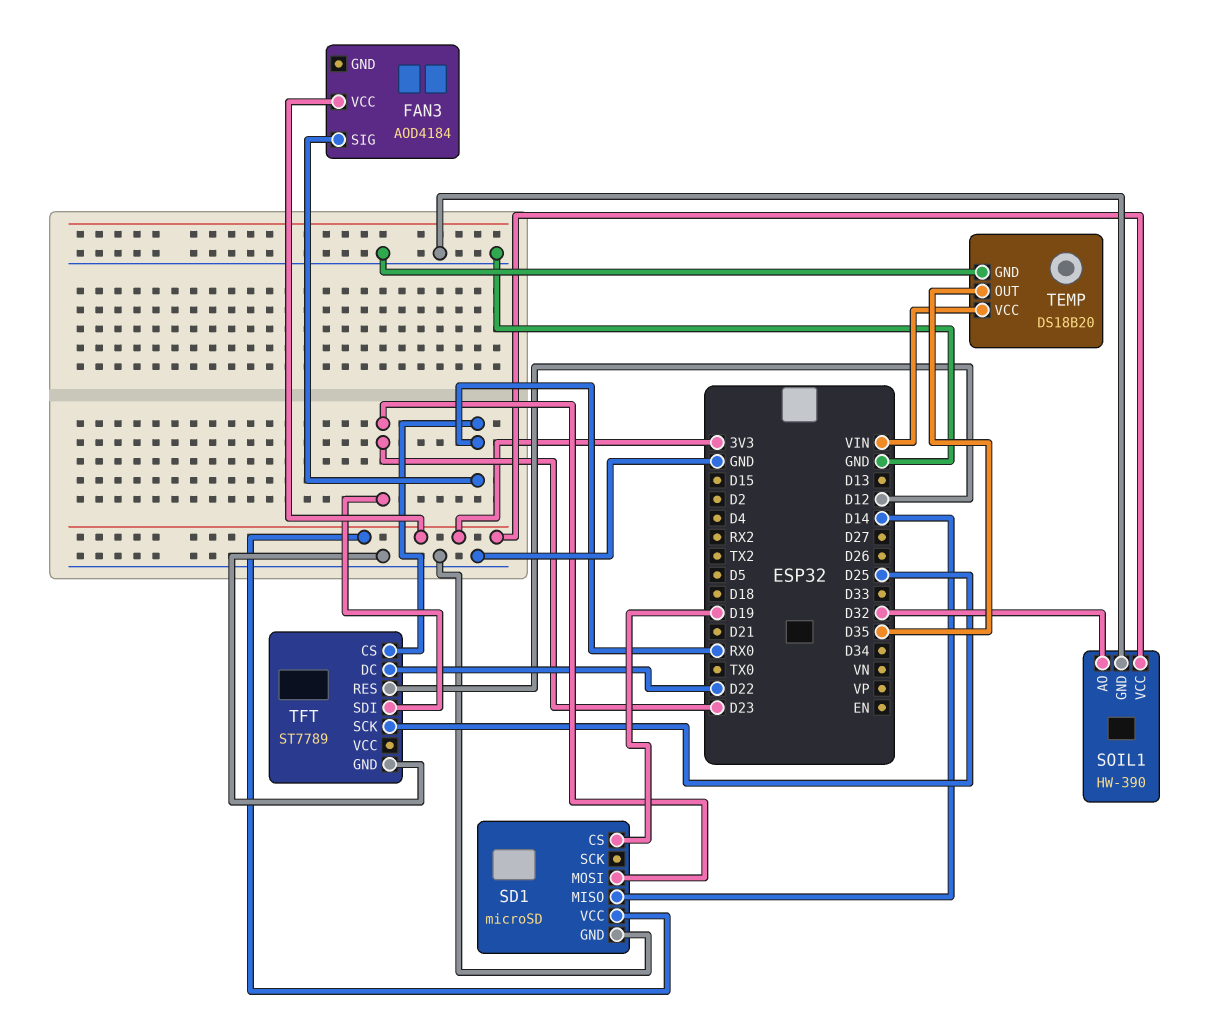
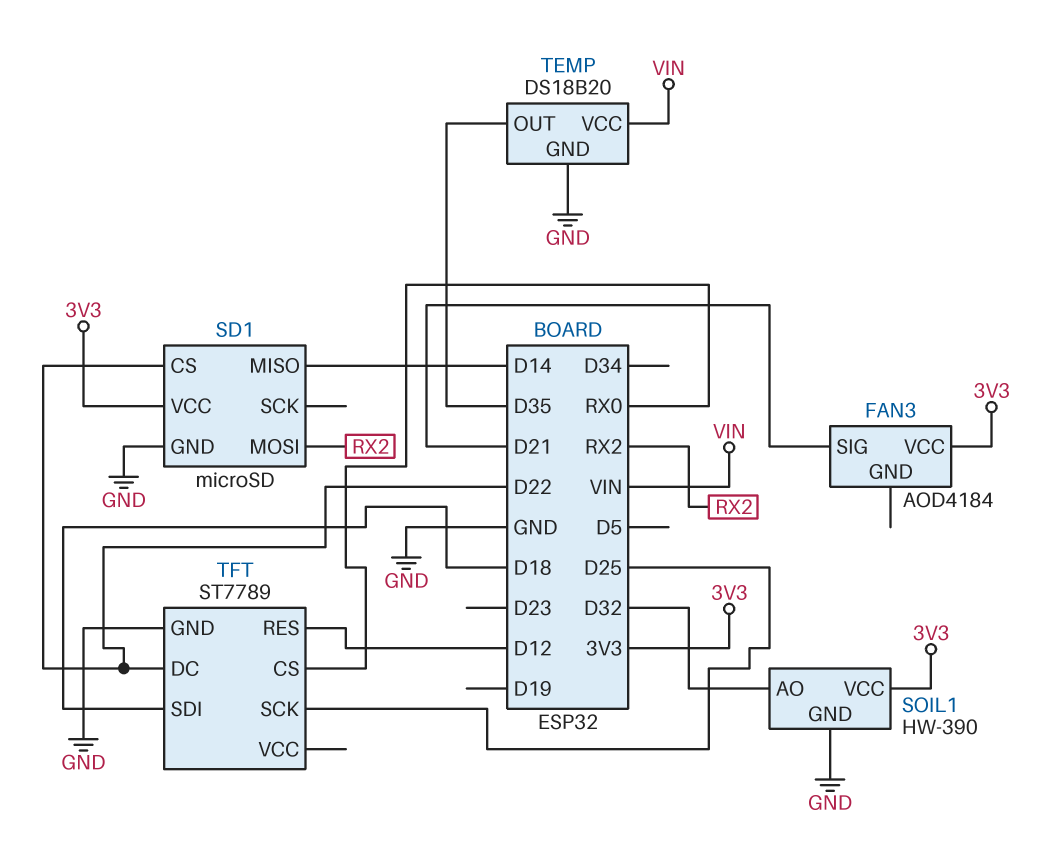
FAN3 pin SIG: RX0 -> D21
SD1 pin CS: D19 -> D22
SD1 pin MOSI: D23 -> RX2
TFT pin SDI: D23 -> D18

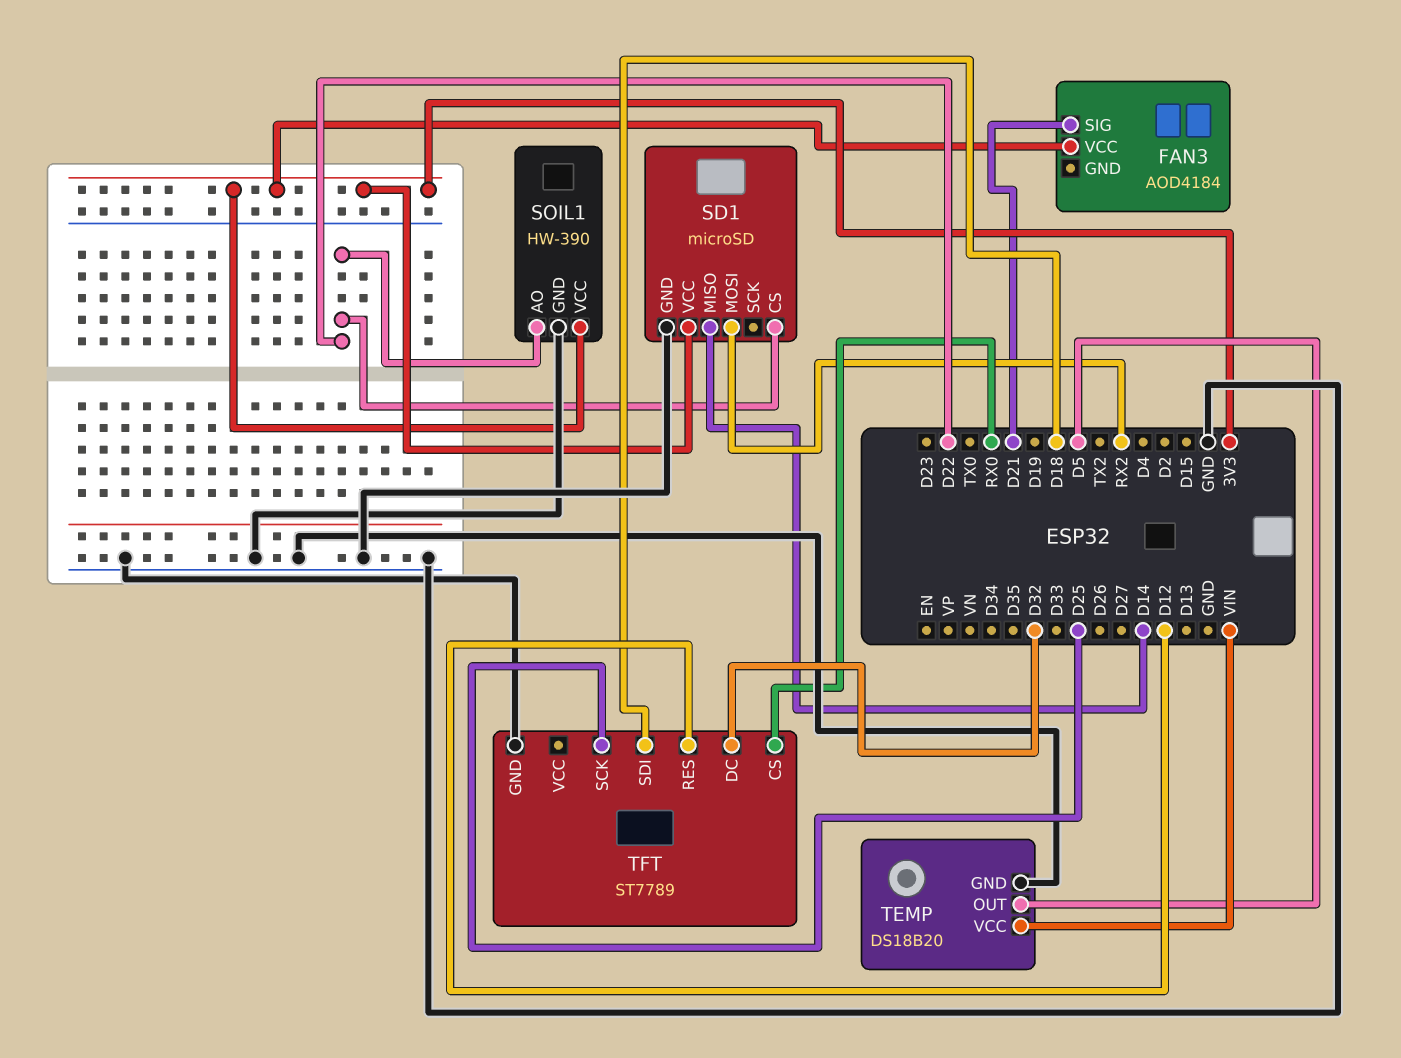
SOIL1 pin AO: D32 -> D22
TEMP pin OUT: D35 -> D5
TFT pin DC: D22 -> D32

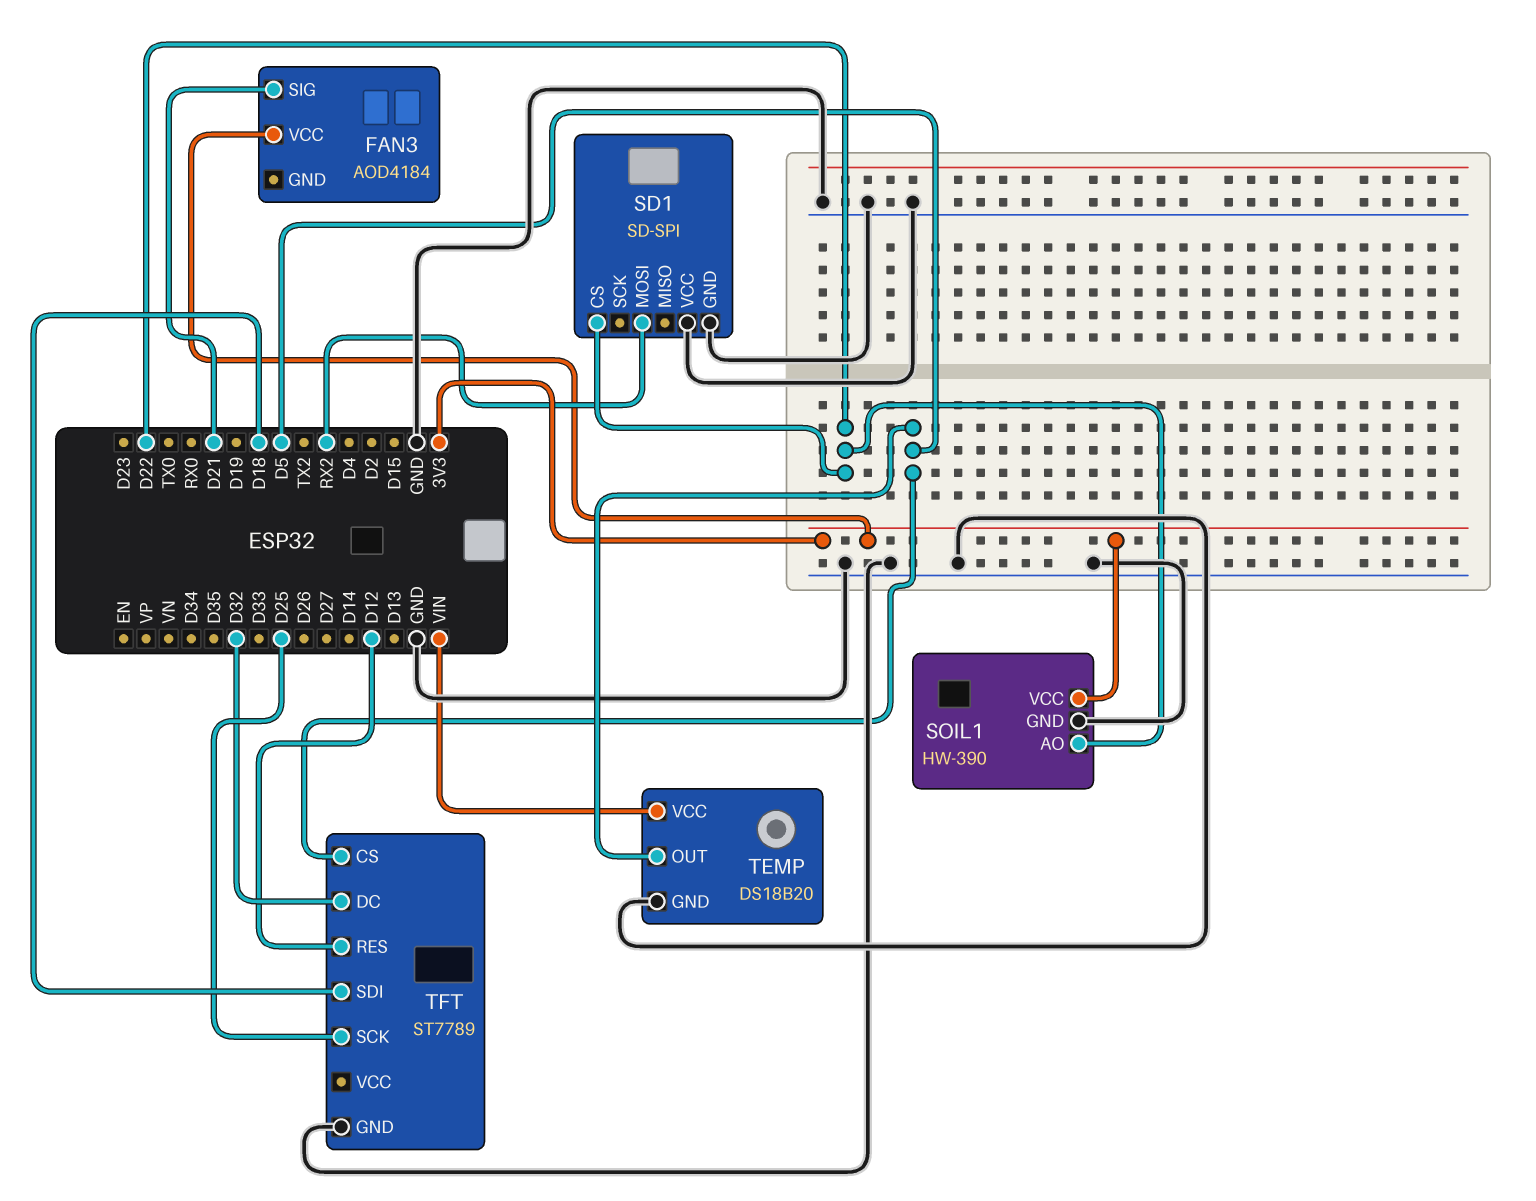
SD1: microSD -> SD-SPI
SD1 pin MISO: D14 -> none
SD1 pin VCC: 3V3 -> GND
TFT pin CS: RX0 -> D5

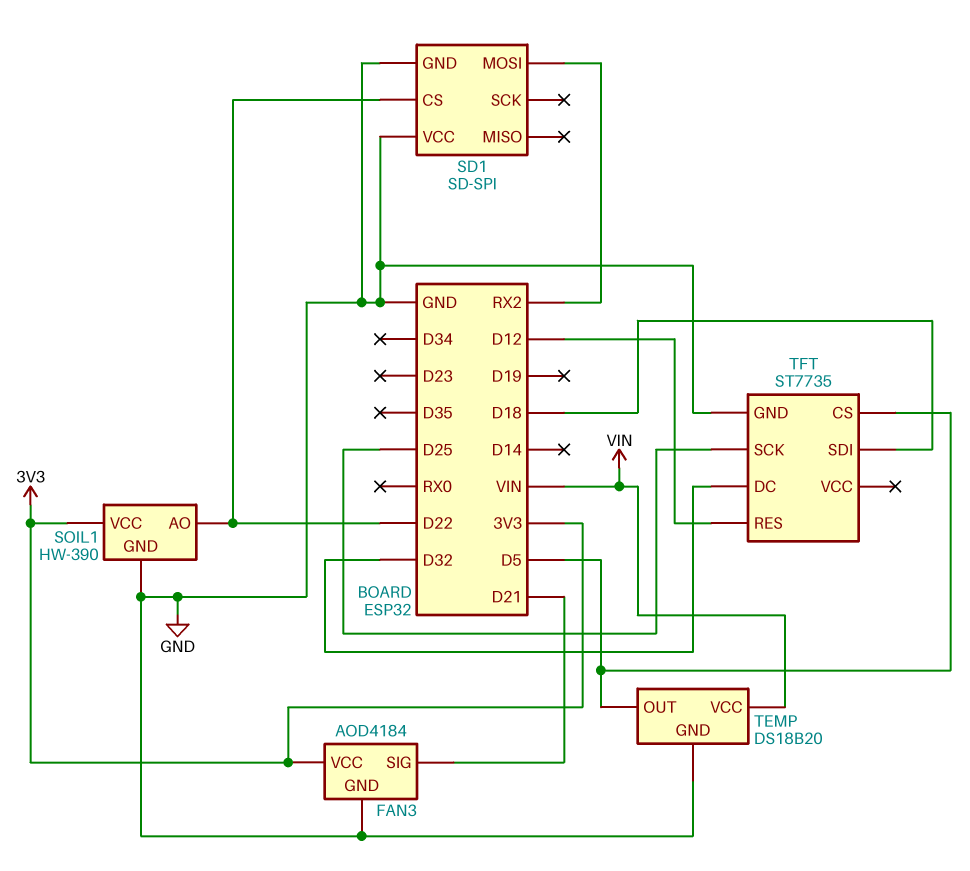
FAN3 pin GND: none -> GND
TFT: ST7789 -> ST7735

